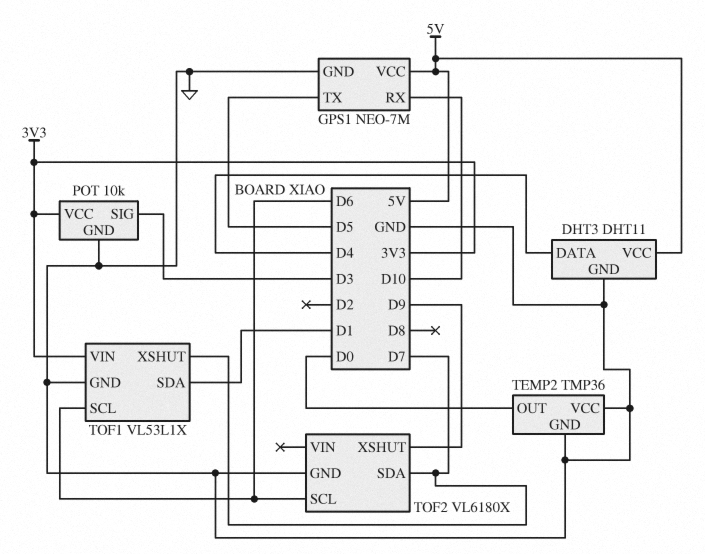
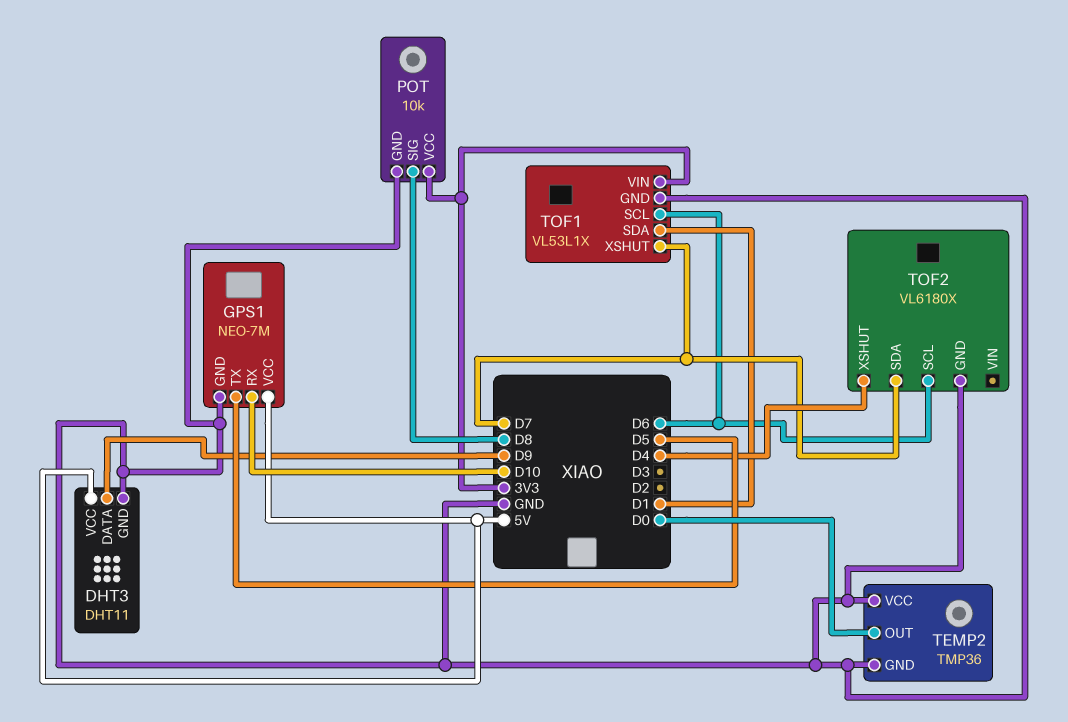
DHT3 pin DATA: D4 -> D9
POT pin SIG: D3 -> D8
TOF2 pin XSHUT: D9 -> D4

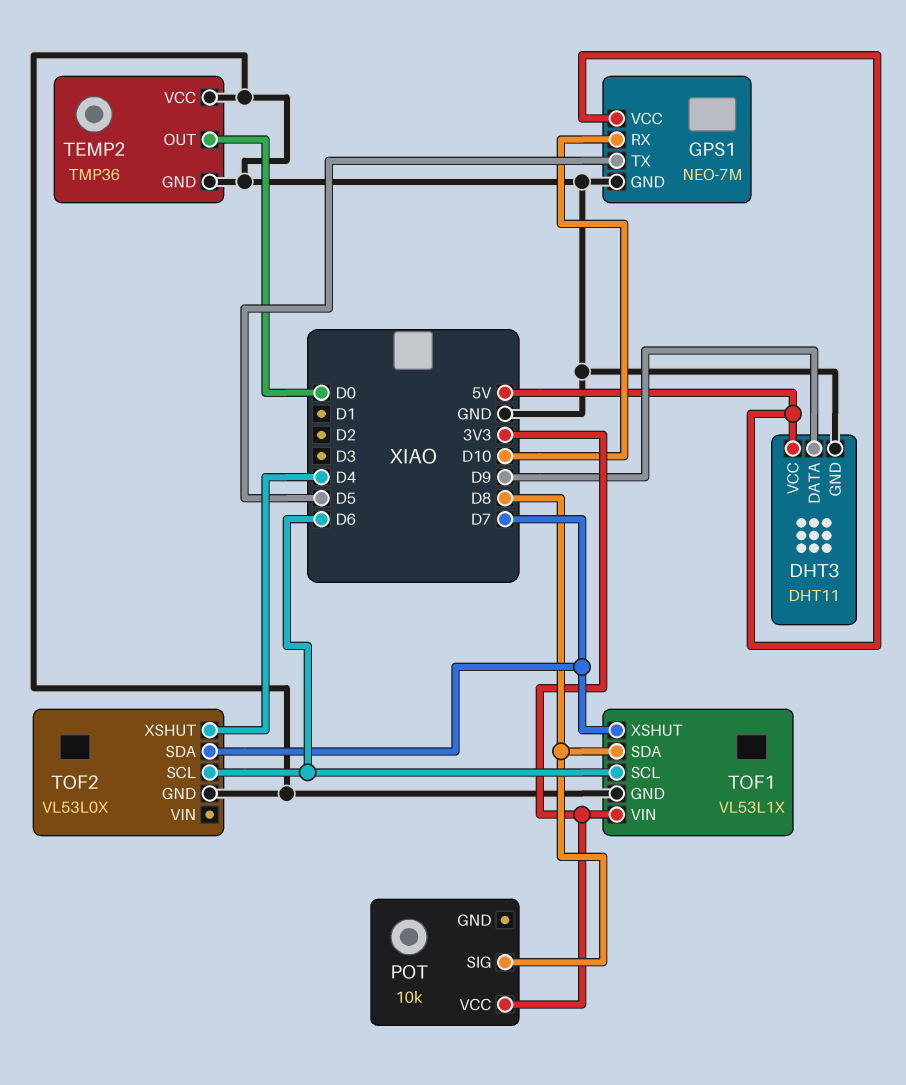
POT pin GND: GND -> none
TOF1 pin SDA: D1 -> D8
TOF2: VL6180X -> VL53L0X

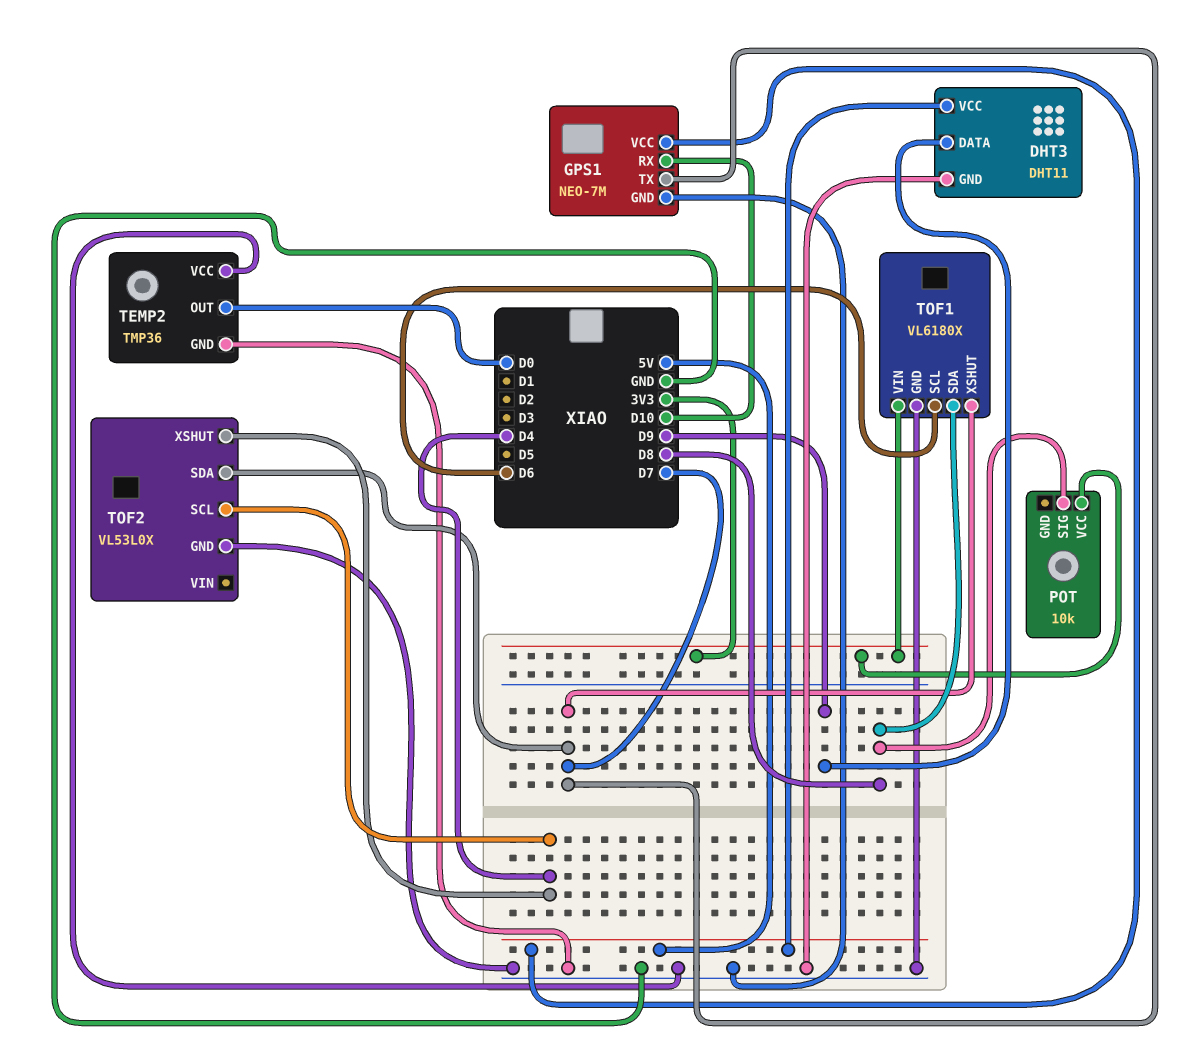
GPS1 pin TX: D5 -> D7
TOF1: VL53L1X -> VL6180X
TOF2 pin SCL: D6 -> D4

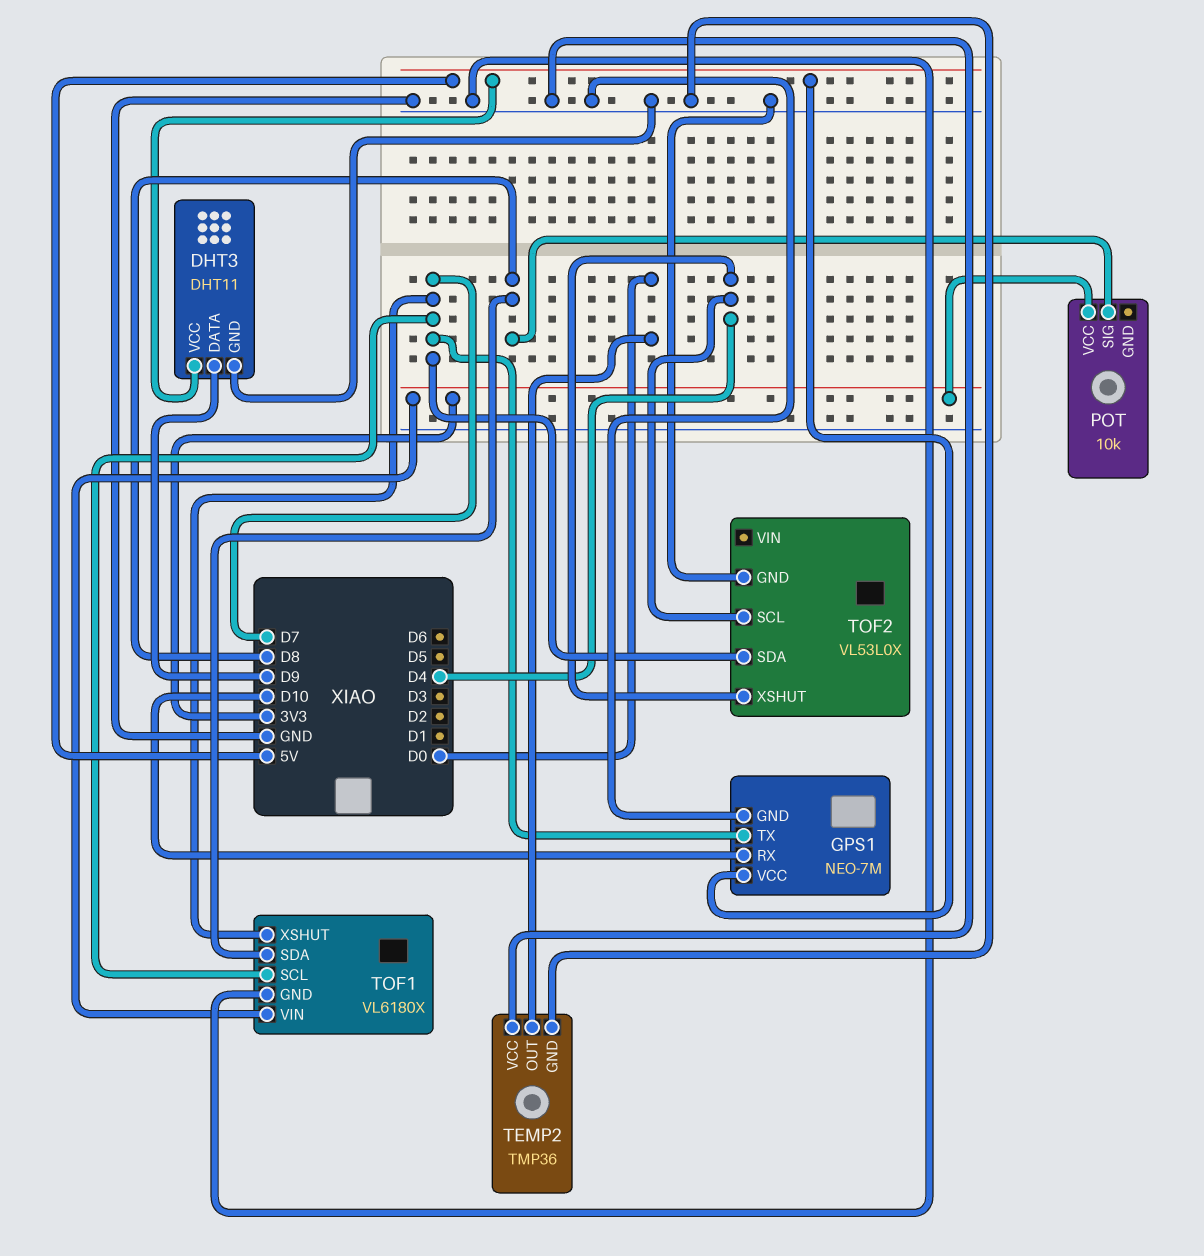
TOF1 pin SCL: D6 -> D7

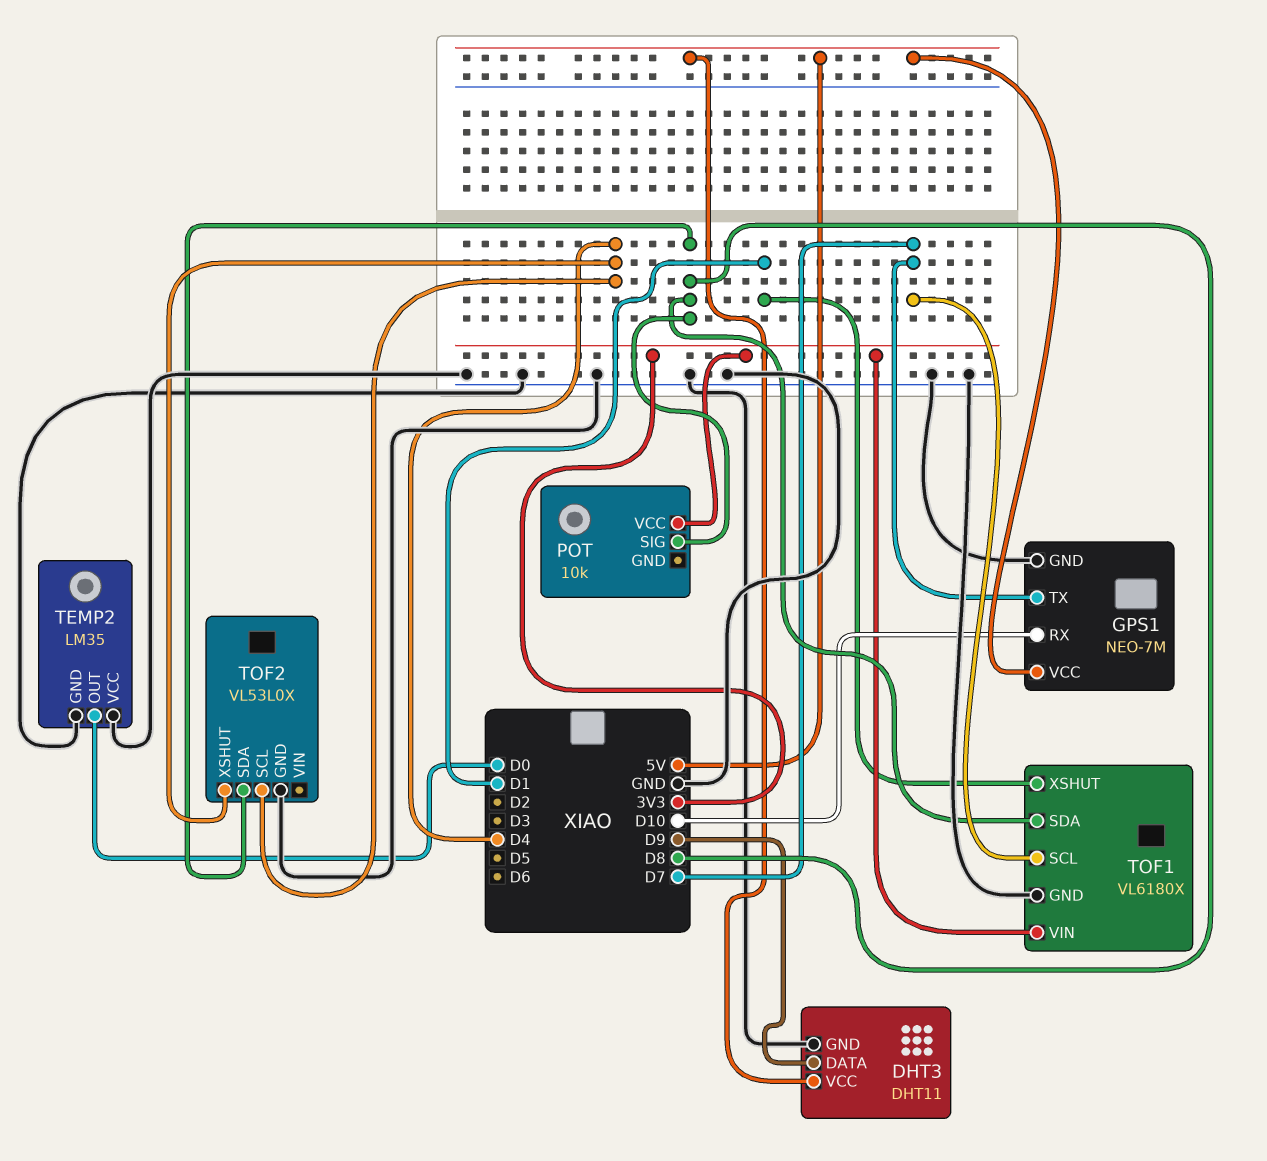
TEMP2: TMP36 -> LM35
TOF1 pin XSHUT: D7 -> D1
TOF2 pin SDA: D7 -> D8

